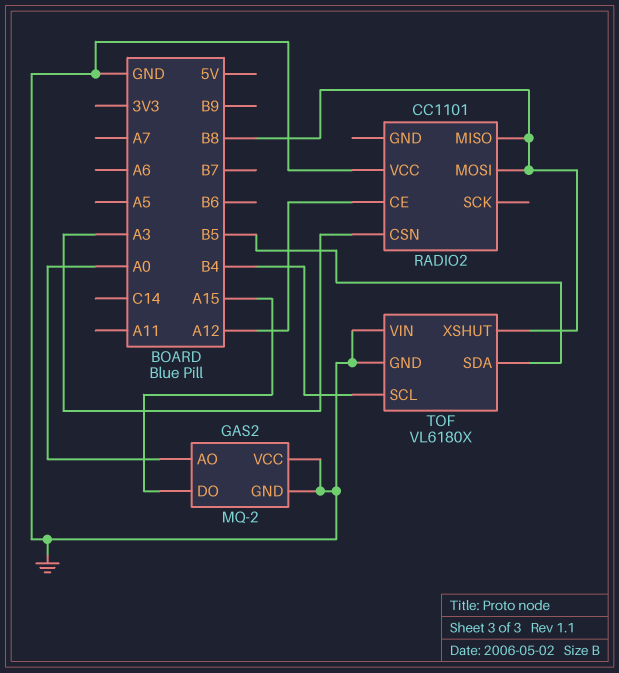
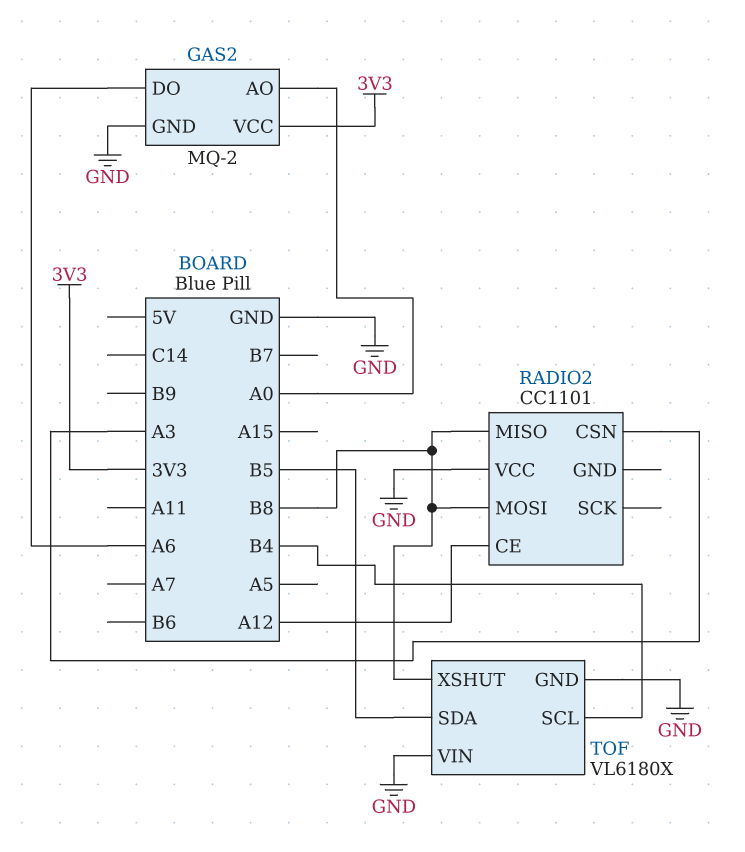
GAS2 pin DO: A15 -> A6
GAS2 pin VCC: GND -> 3V3

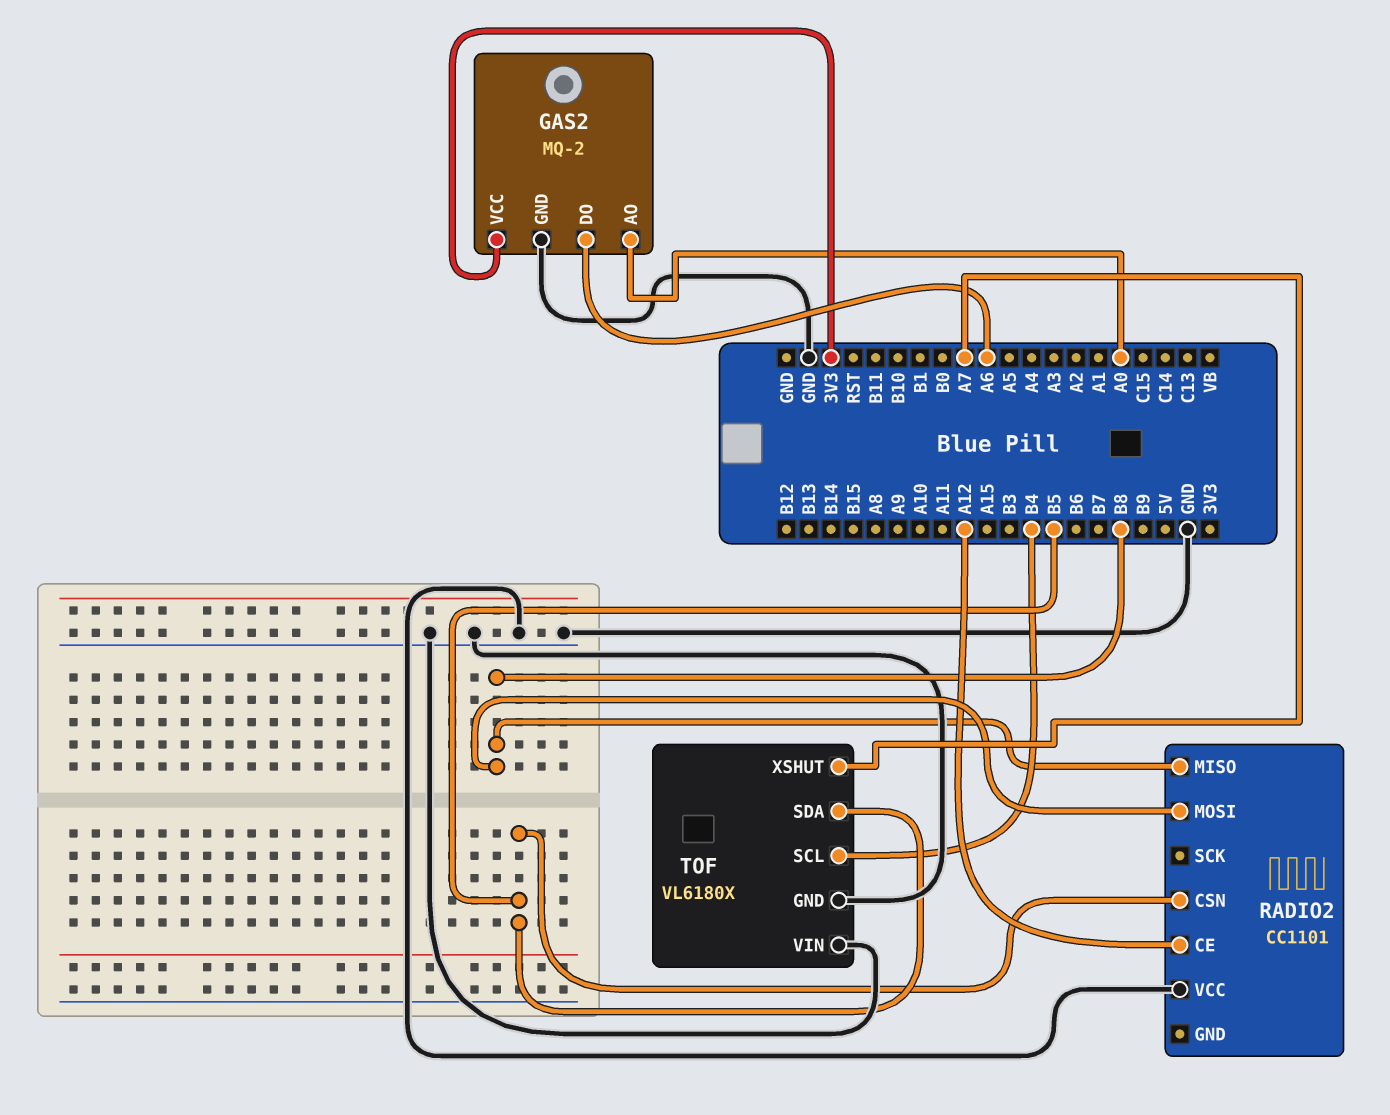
RADIO2 pin CSN: A3 -> B5
TOF pin XSHUT: B8 -> A7

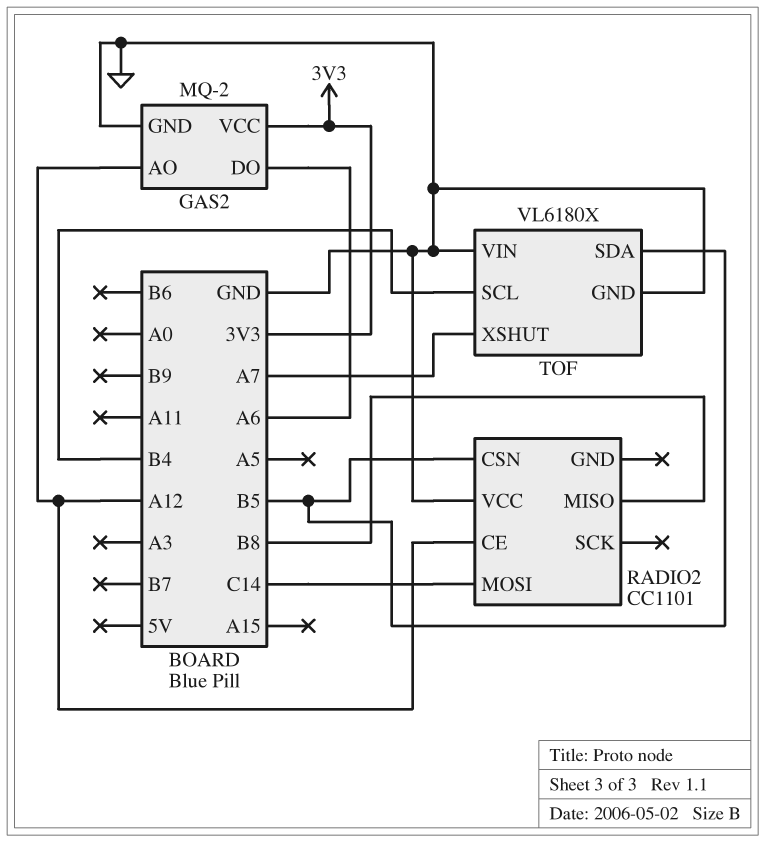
GAS2 pin AO: A0 -> A12
RADIO2 pin MOSI: B8 -> C14

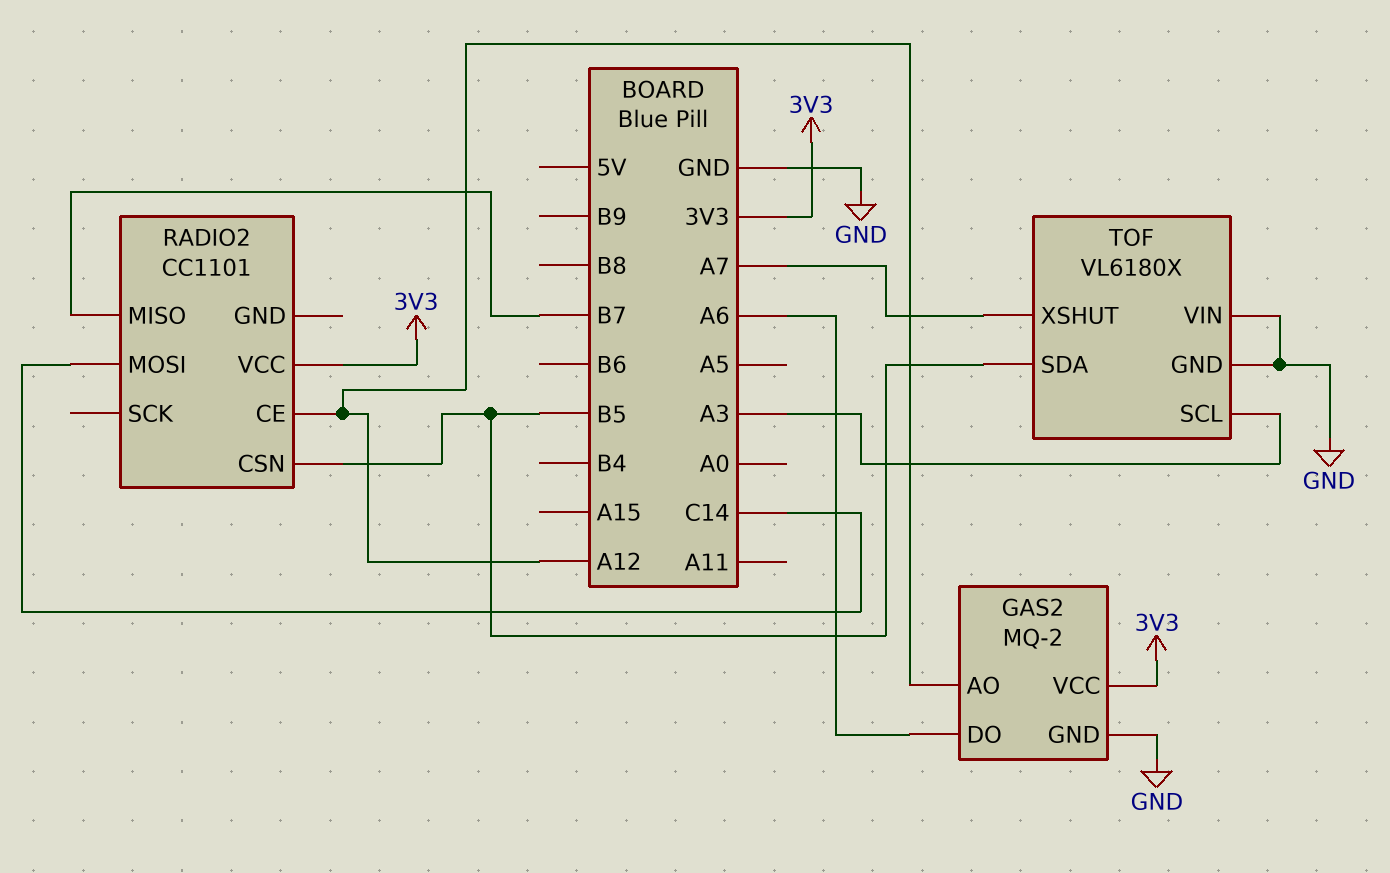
RADIO2 pin MISO: B8 -> B7
RADIO2 pin VCC: GND -> 3V3
TOF pin SCL: B4 -> A3

